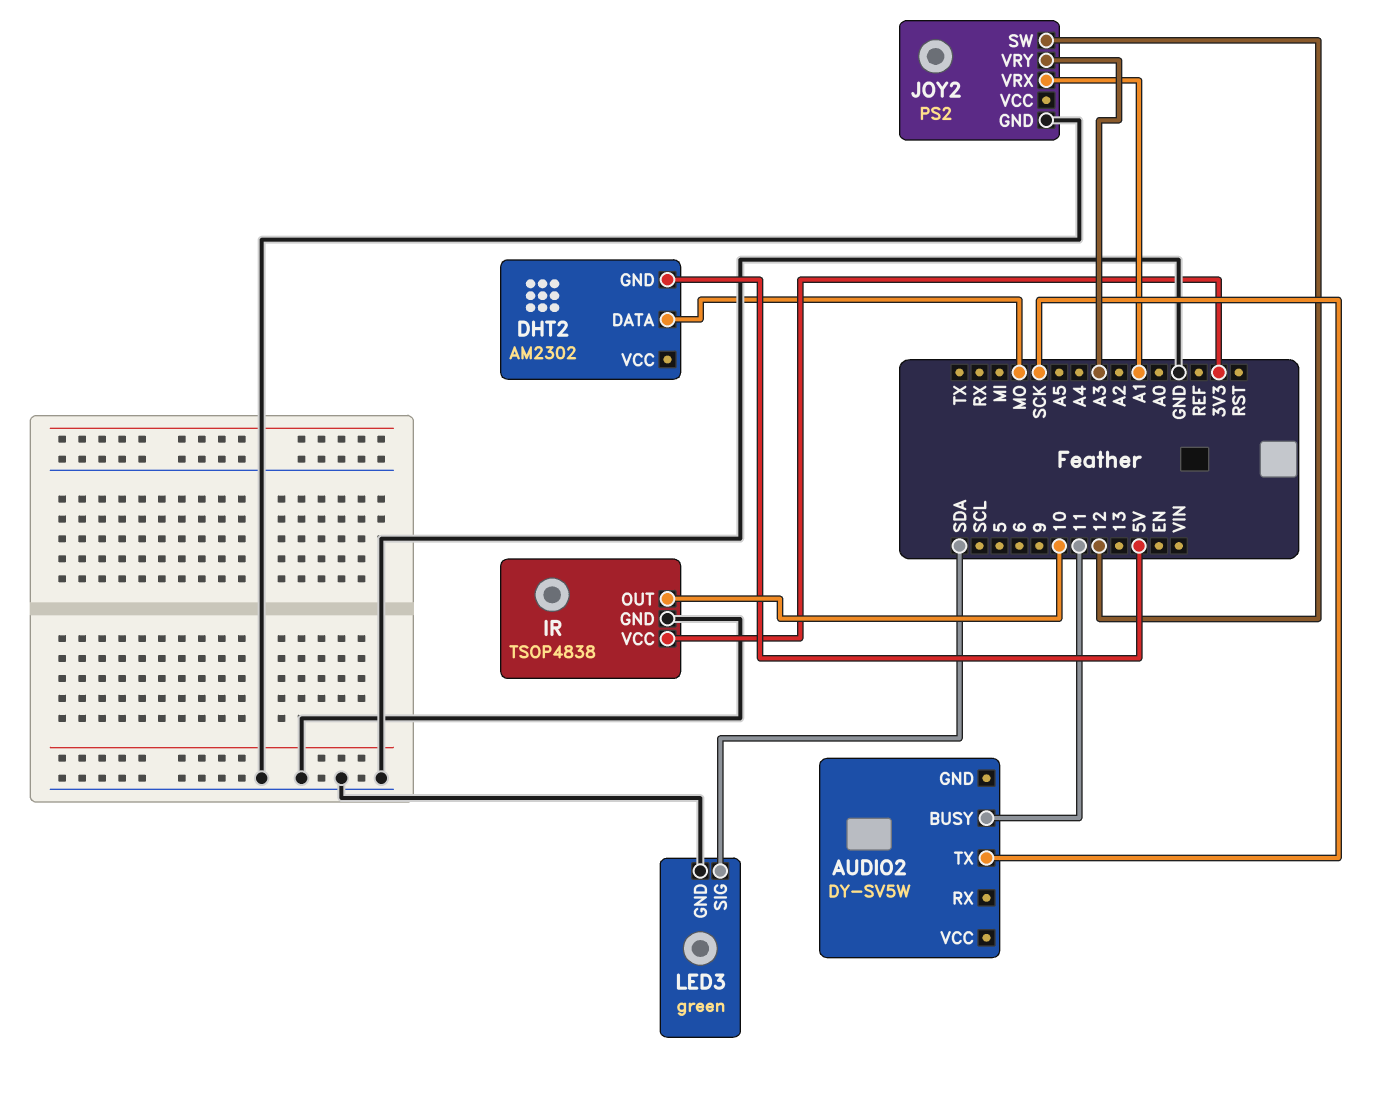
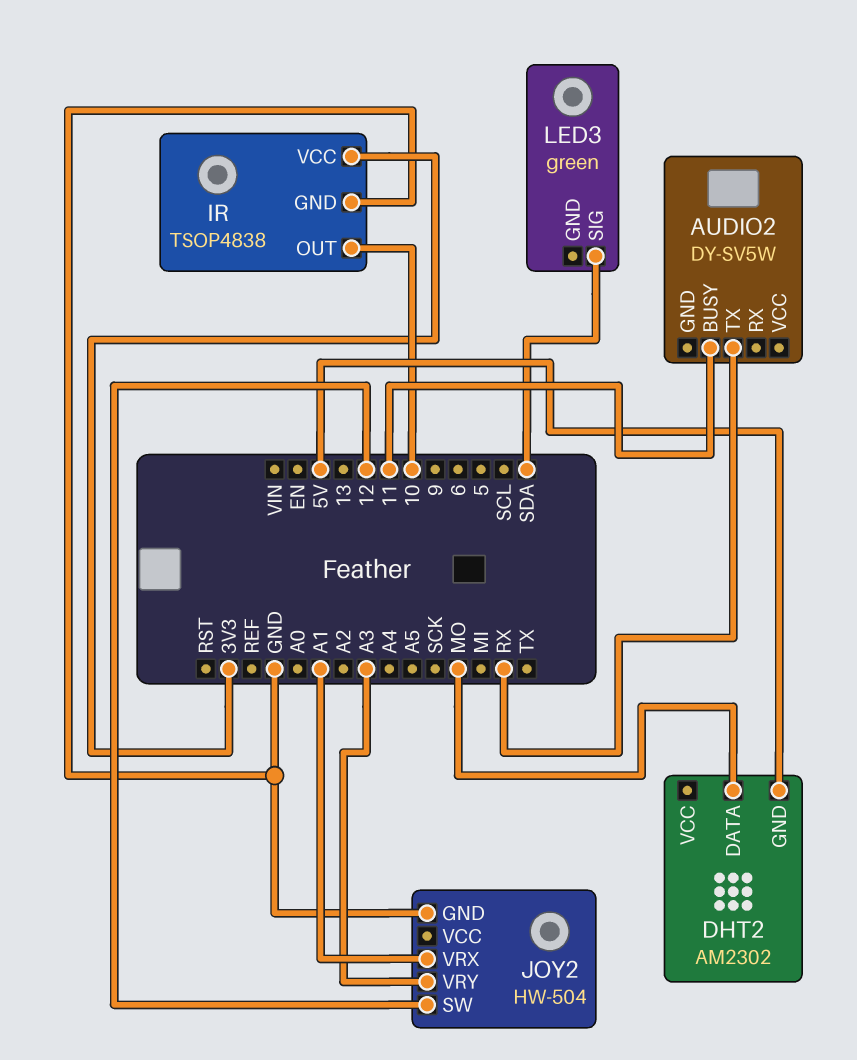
AUDIO2 pin TX: SCK -> RX
JOY2: PS2 -> HW-504
LED3 pin GND: GND -> none

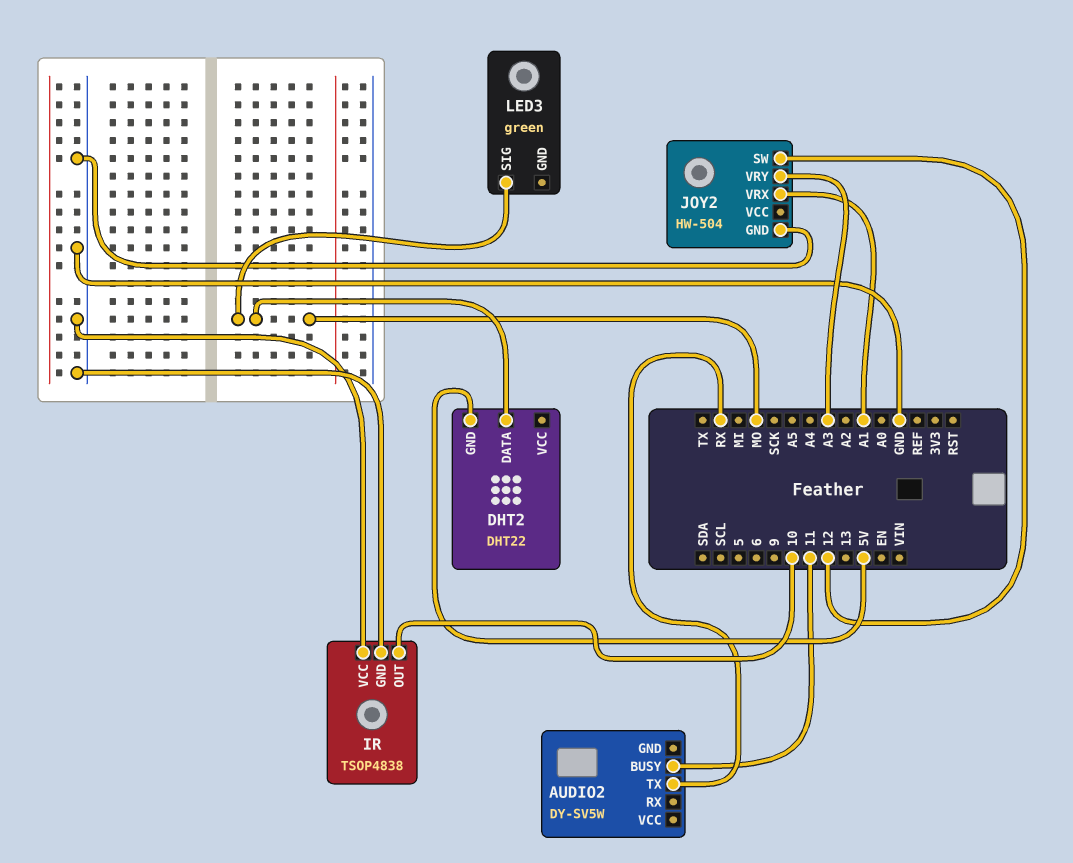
DHT2: AM2302 -> DHT22
IR pin VCC: 3V3 -> GND
LED3 pin SIG: SDA -> MO

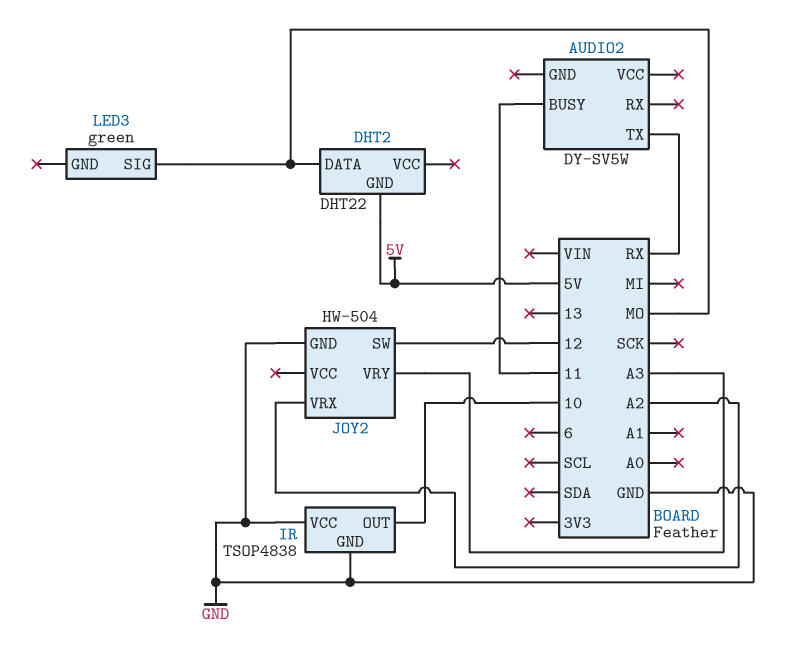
JOY2 pin VRX: A1 -> A2

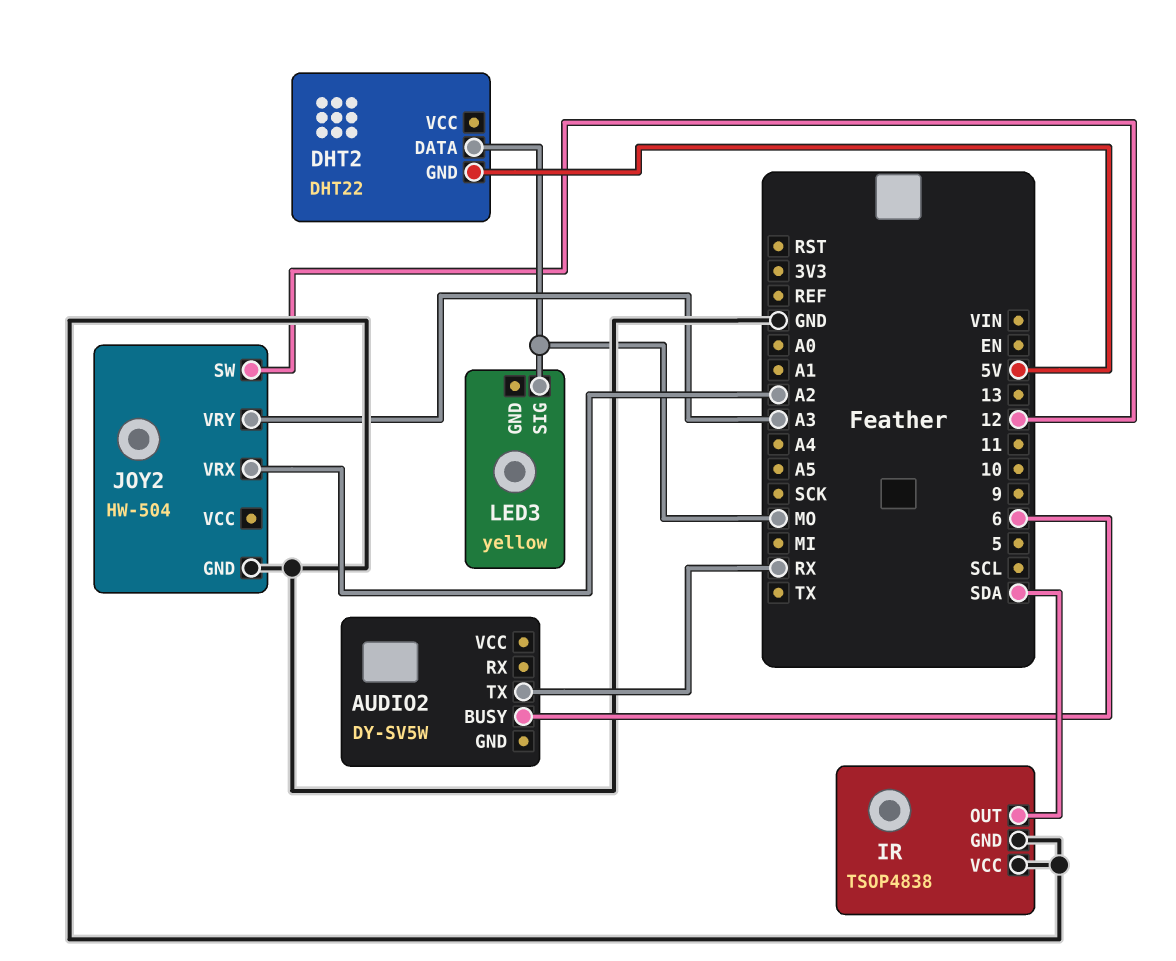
AUDIO2 pin BUSY: 11 -> 6
IR pin OUT: 10 -> SDA
LED3: green -> yellow

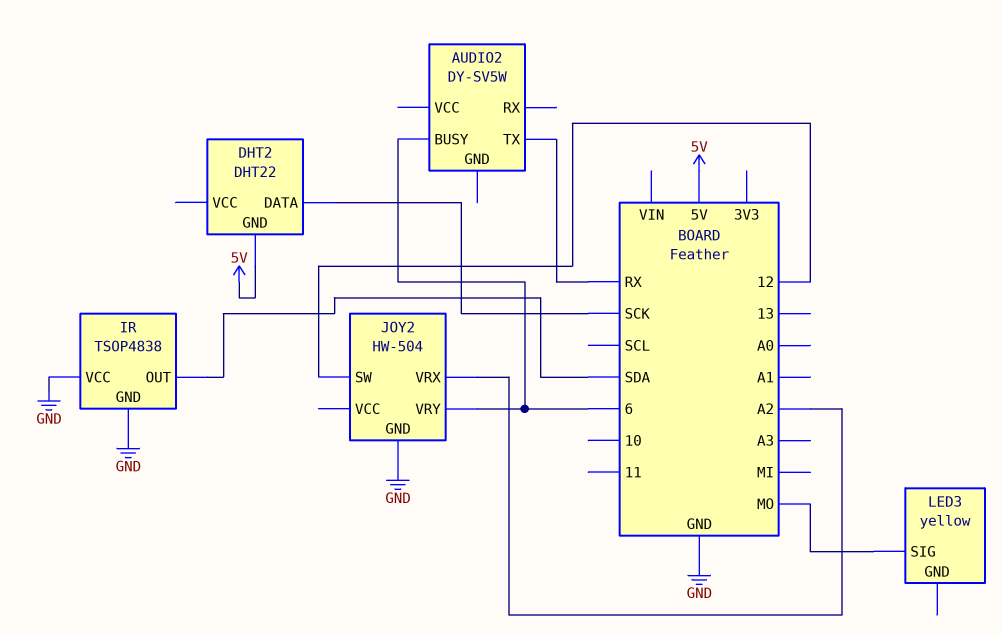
DHT2 pin DATA: MO -> SCK
JOY2 pin VRY: A3 -> 6

